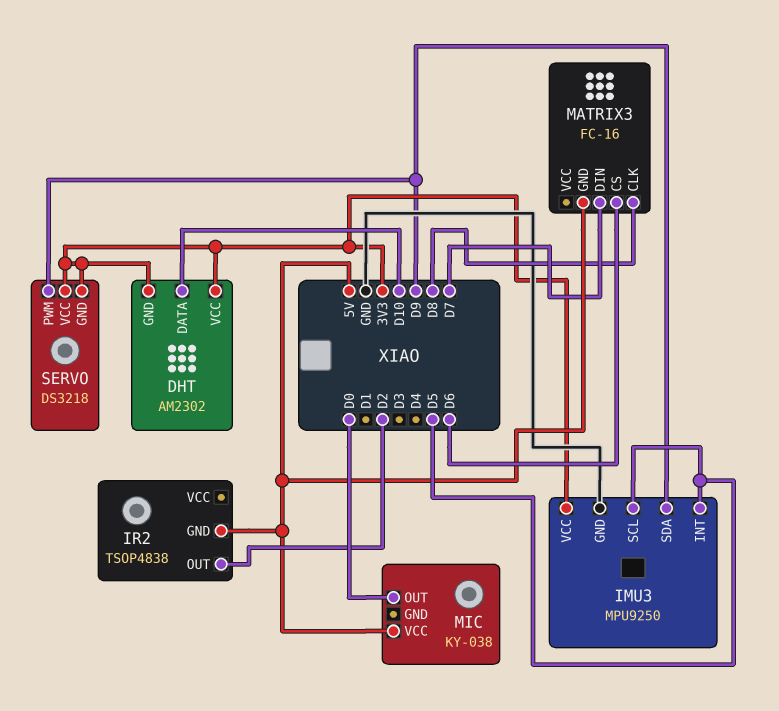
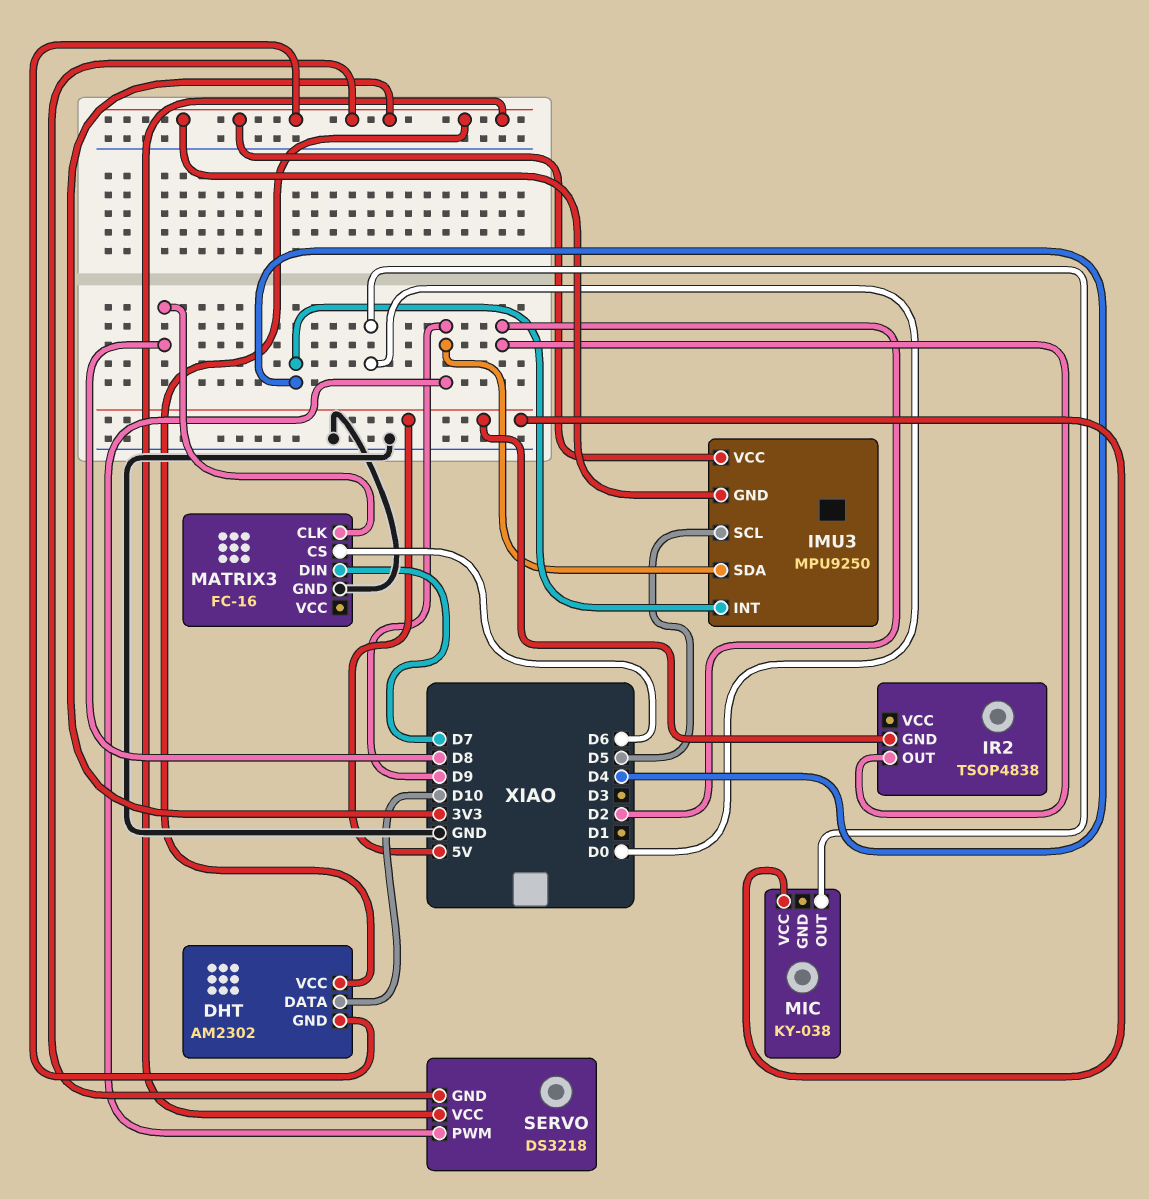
IMU3 pin GND: GND -> 3V3
IMU3 pin INT: D5 -> D4
MATRIX3 pin GND: 5V -> GND

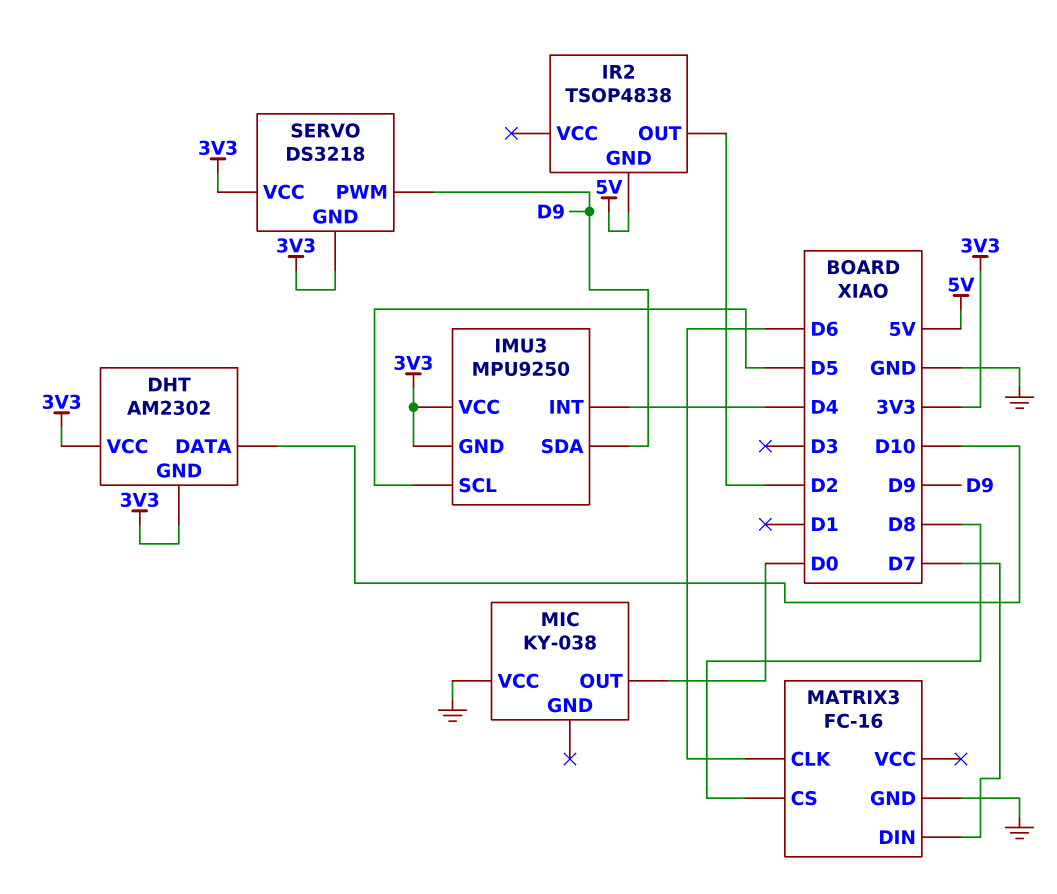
MATRIX3 pin CLK: D8 -> D6
MATRIX3 pin CS: D6 -> D8
MIC pin VCC: 5V -> GND

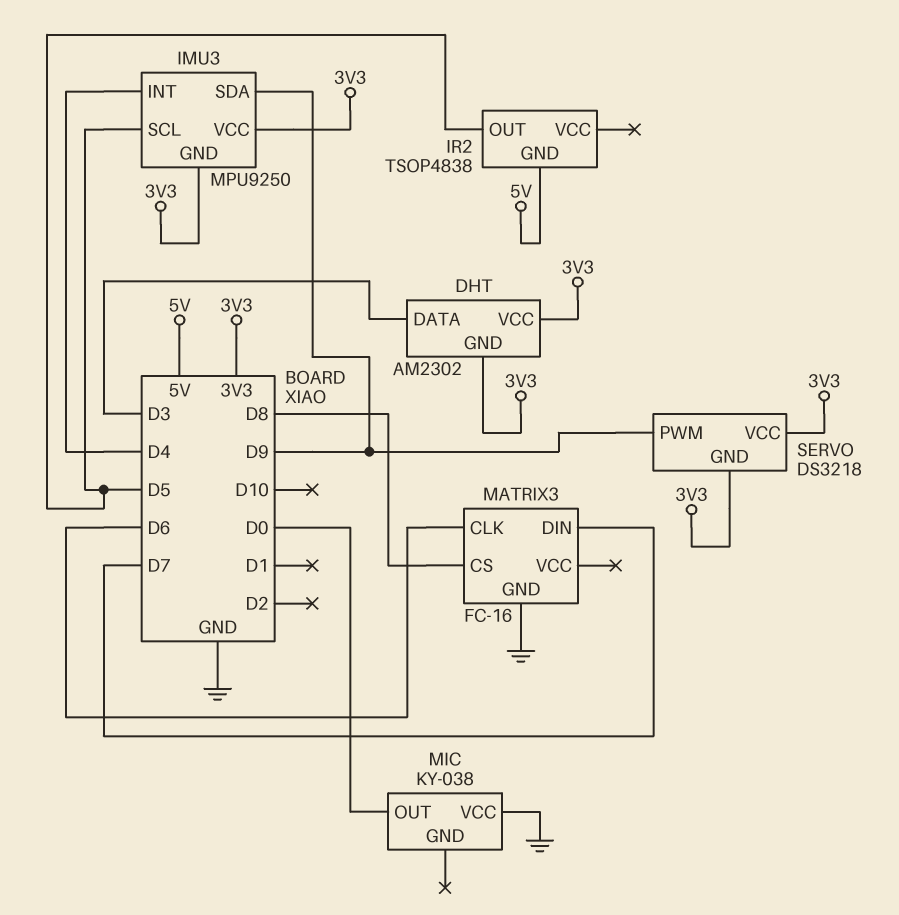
DHT pin DATA: D10 -> D3
IR2 pin OUT: D2 -> D5

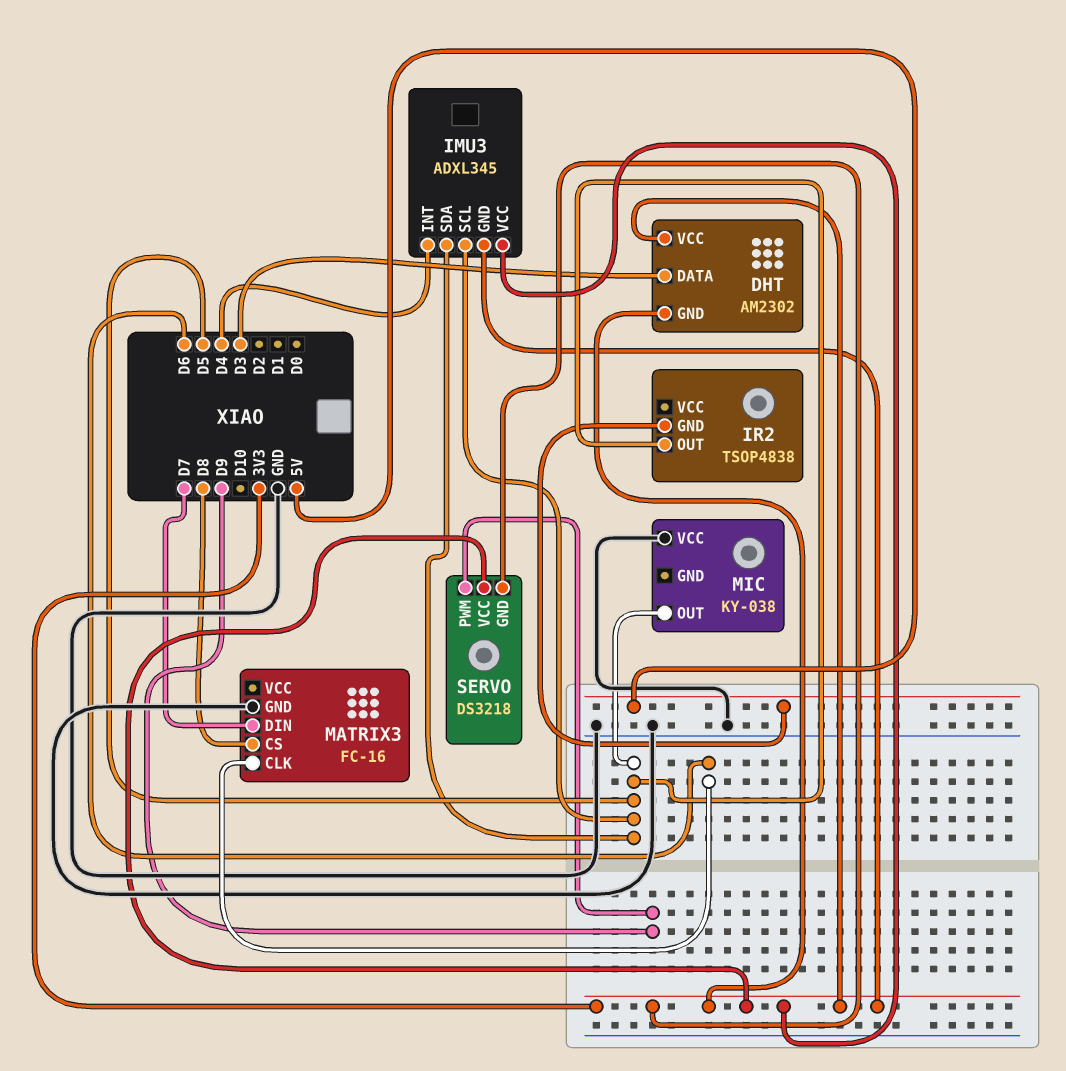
IMU3: MPU9250 -> ADXL345
IMU3 pin SDA: D9 -> D5
MIC pin OUT: D0 -> D5

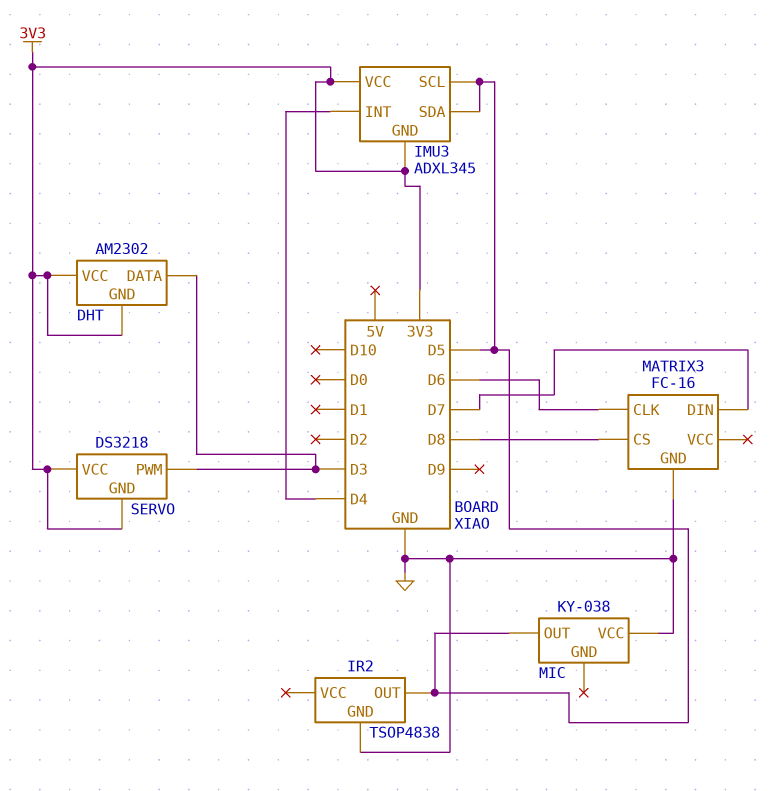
IR2 pin GND: 5V -> GND
SERVO pin PWM: D9 -> D3

